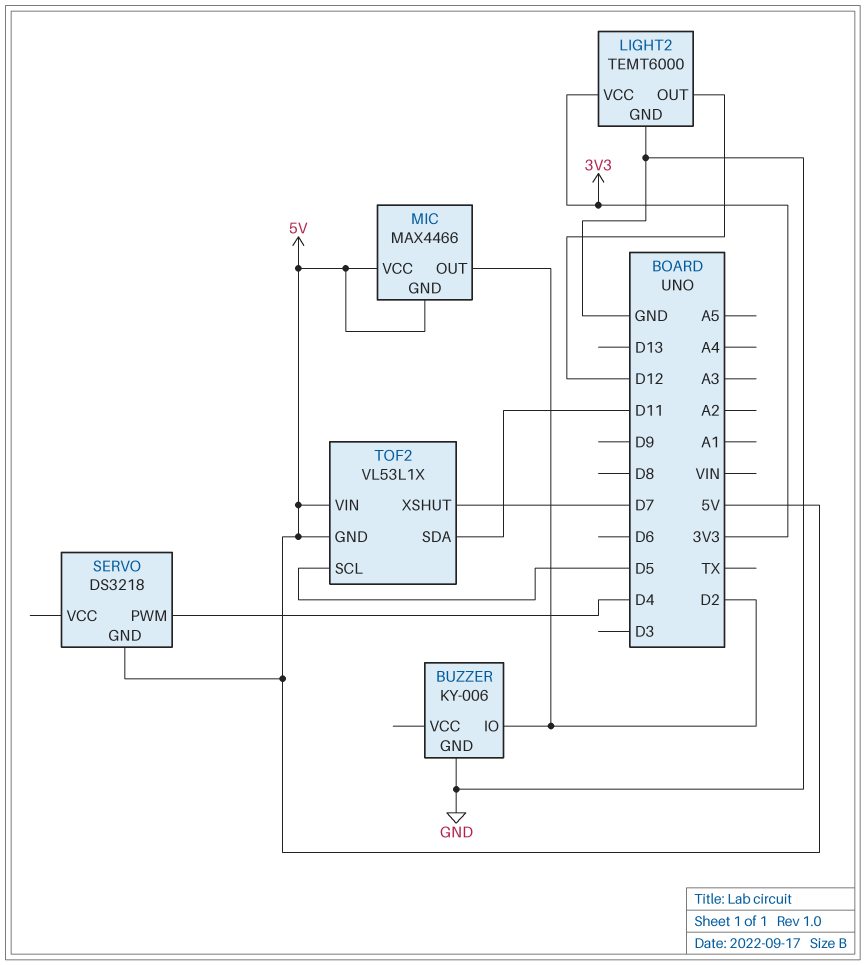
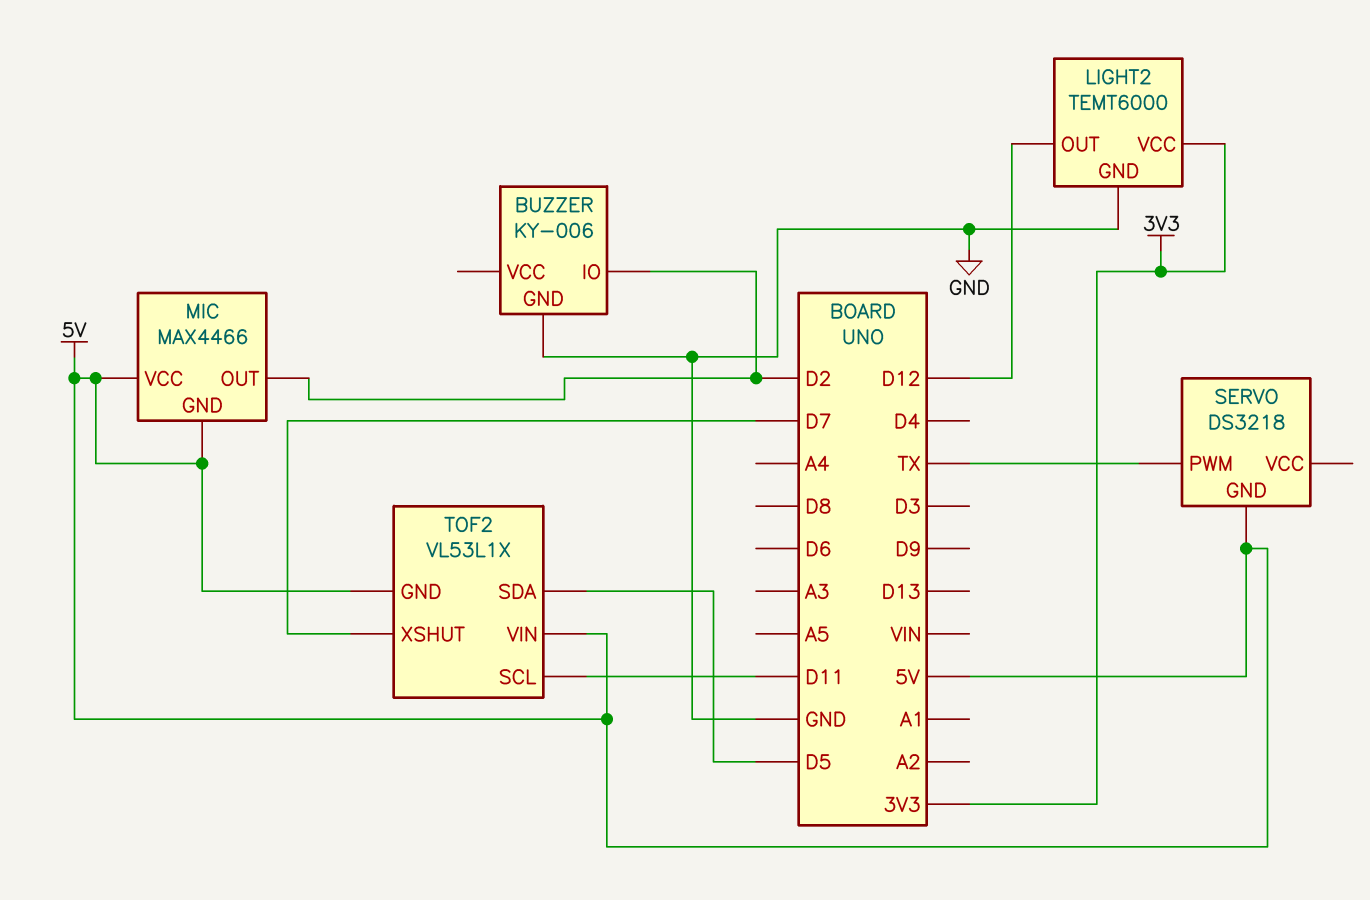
SERVO pin PWM: D4 -> TX
TOF2 pin SCL: D5 -> D11
TOF2 pin SDA: D11 -> D5

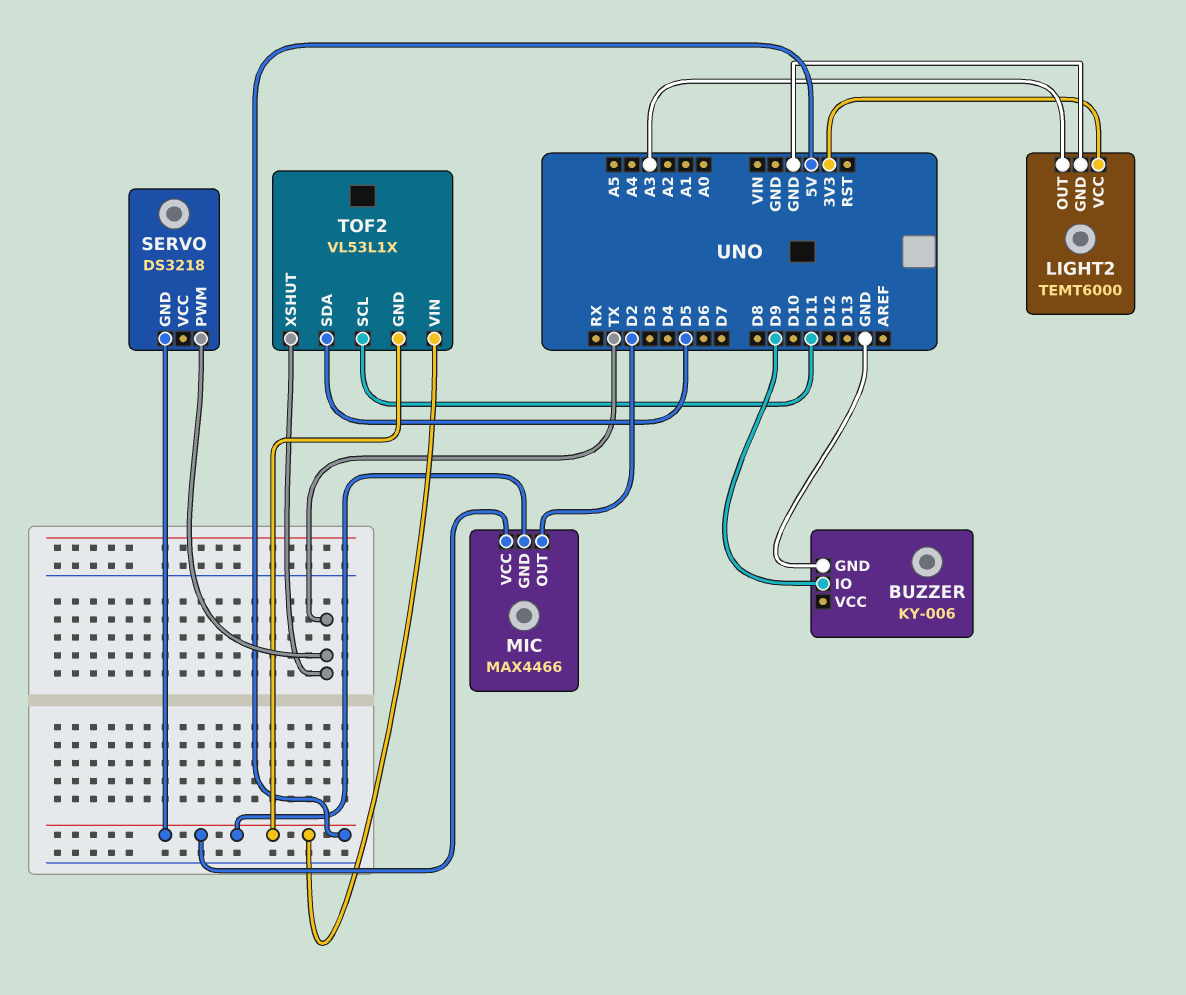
BUZZER pin IO: D2 -> D9
LIGHT2 pin OUT: D12 -> A3
TOF2 pin XSHUT: D7 -> TX

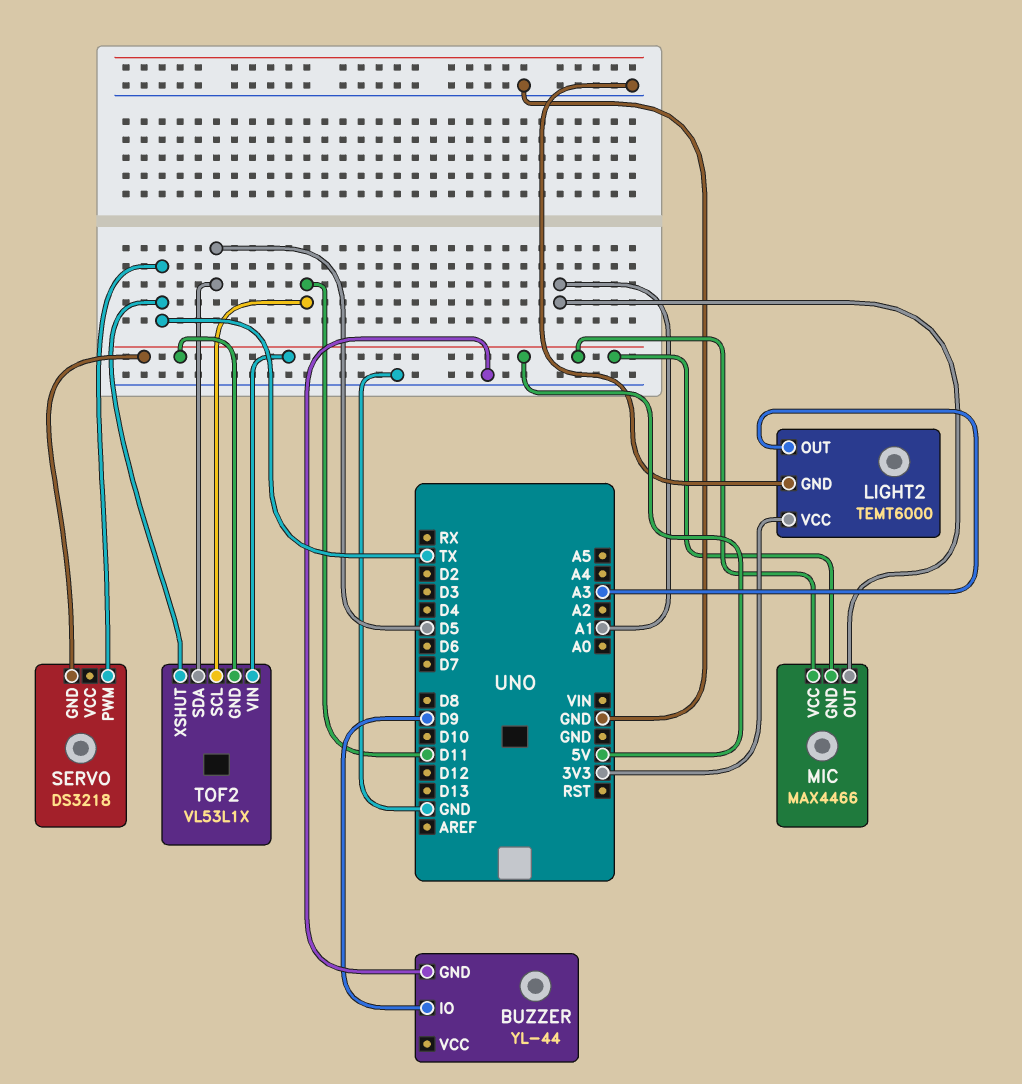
BUZZER: KY-006 -> YL-44
MIC pin OUT: D2 -> A1

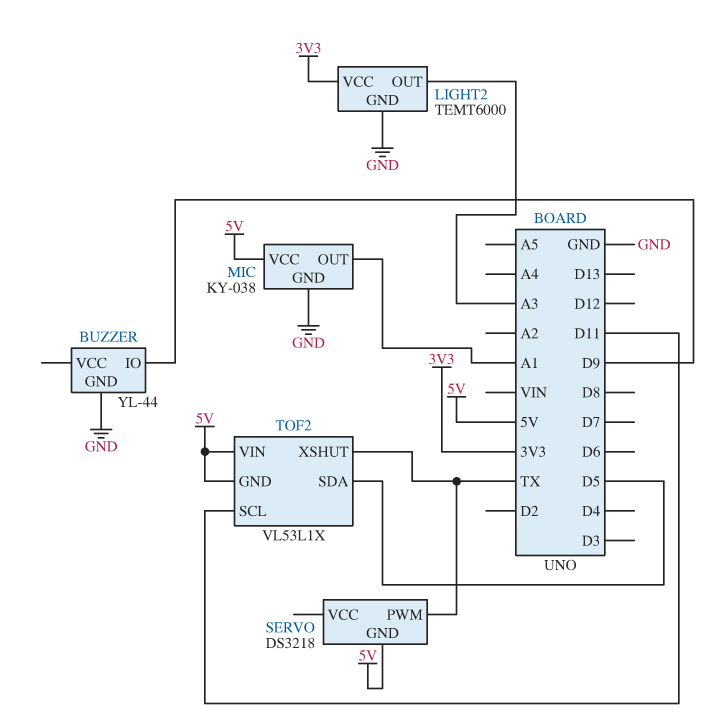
MIC: MAX4466 -> KY-038
MIC pin GND: 5V -> GND

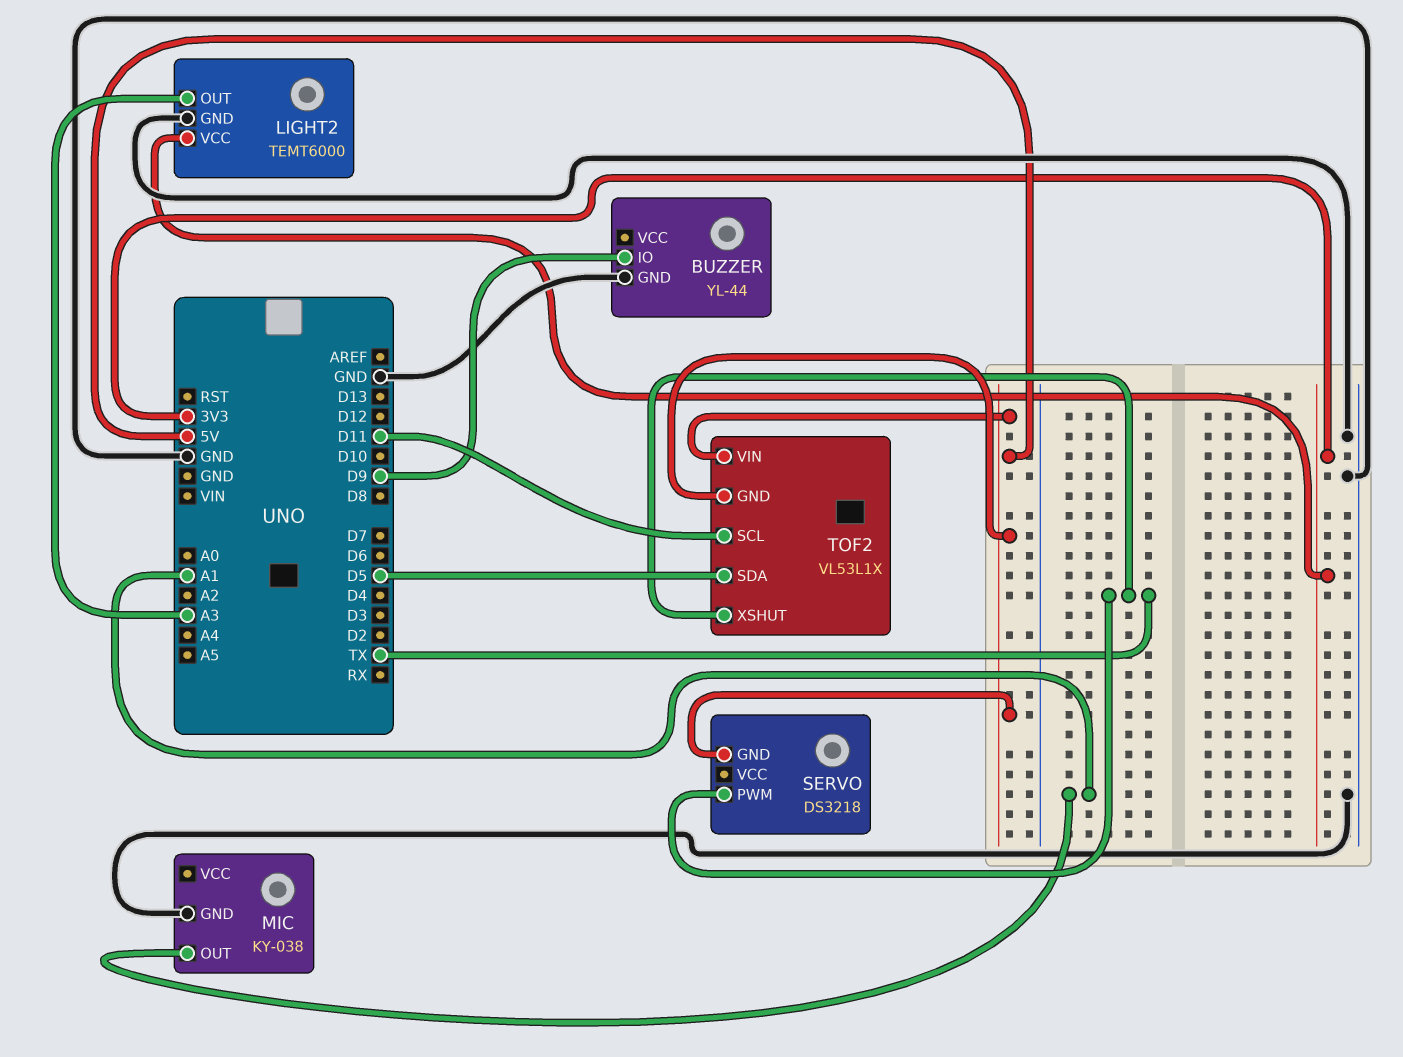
MIC pin VCC: 5V -> none

